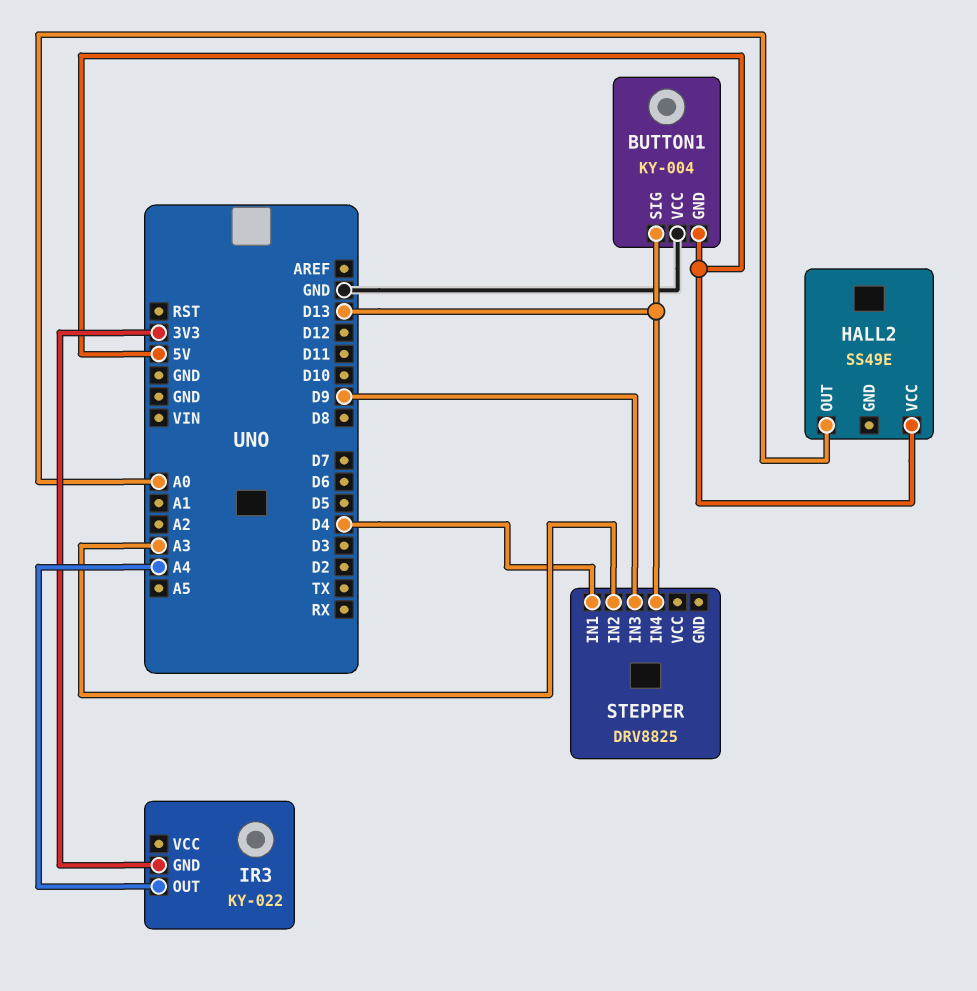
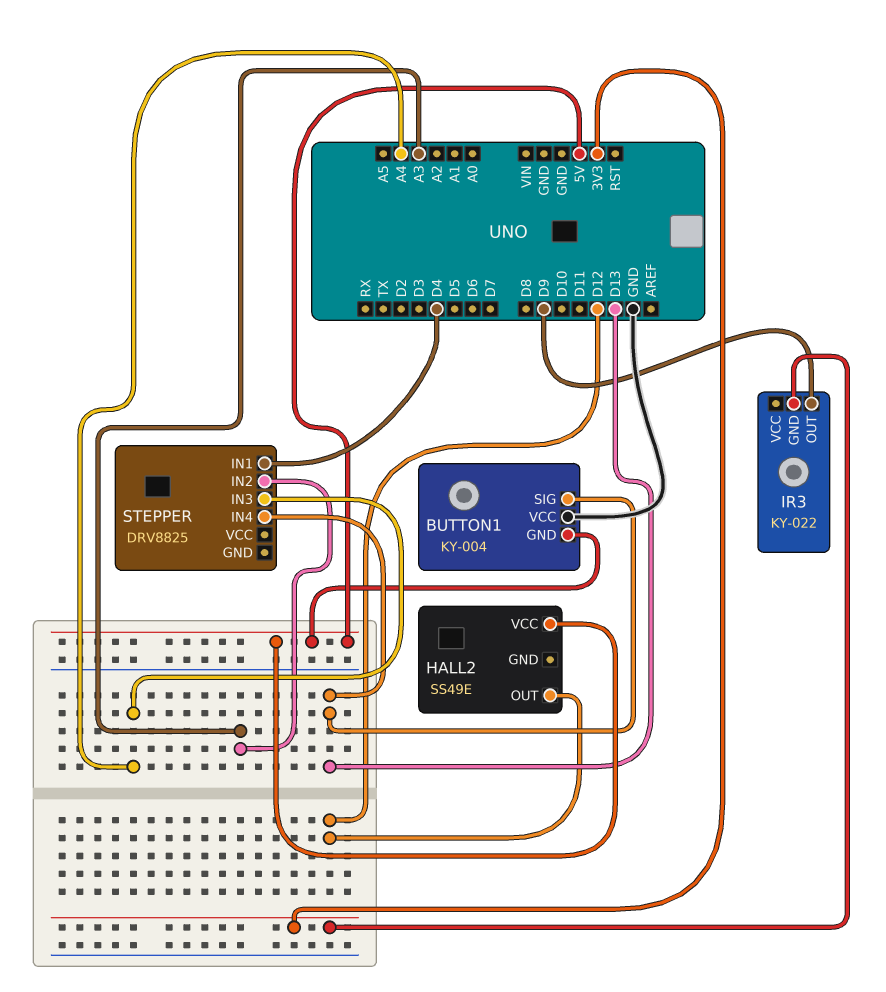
HALL2 pin OUT: A0 -> D12
IR3 pin OUT: A4 -> D9
STEPPER pin IN3: D9 -> A4

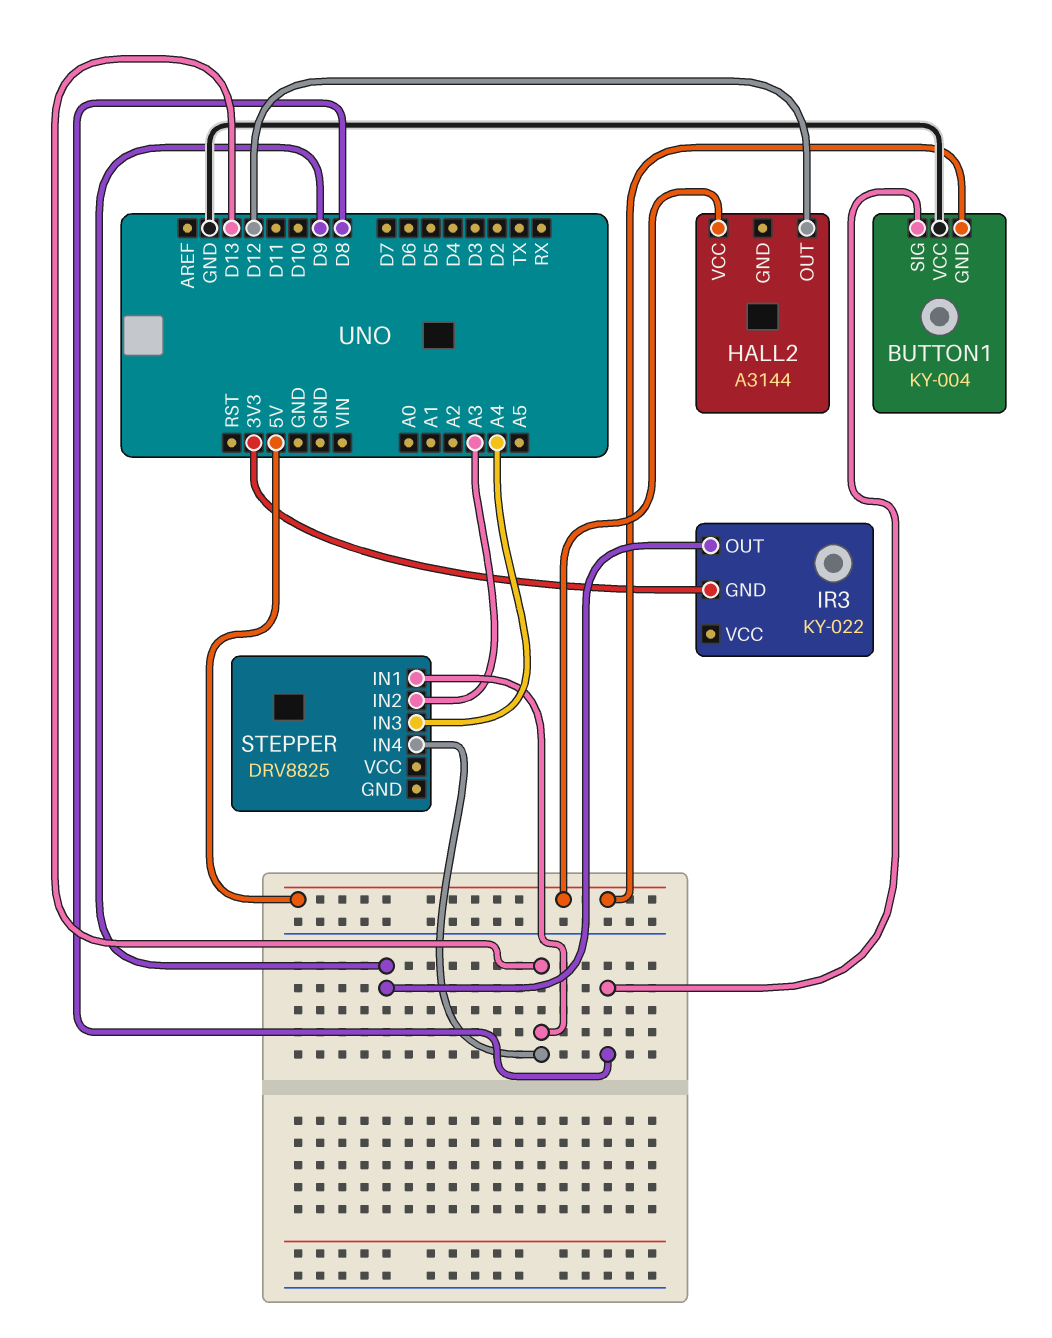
BUTTON1 pin SIG: D13 -> D8
HALL2: SS49E -> A3144
STEPPER pin IN1: D4 -> D13

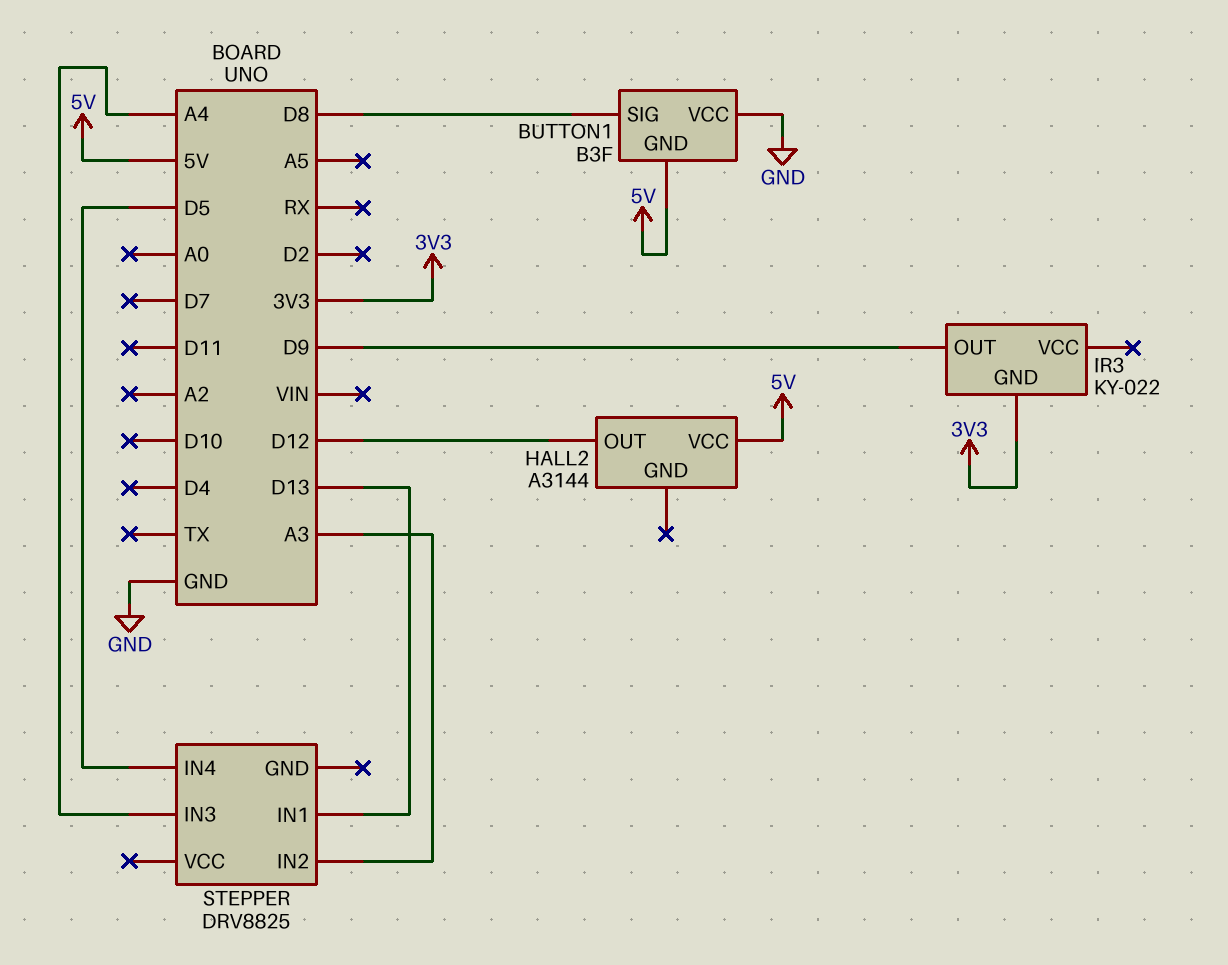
BUTTON1: KY-004 -> B3F
STEPPER pin IN4: D13 -> D5

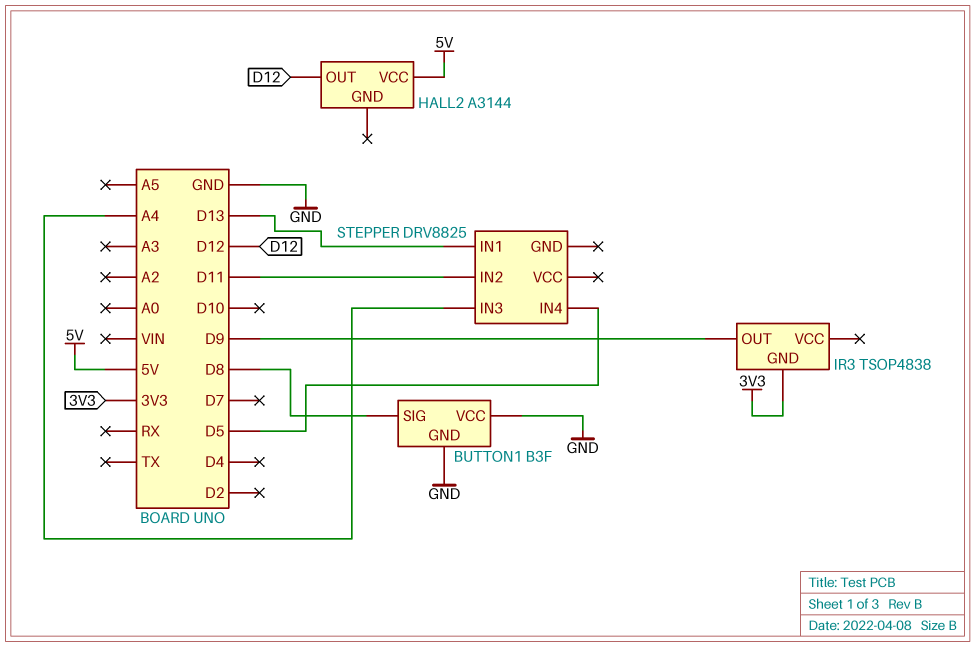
BUTTON1 pin GND: 5V -> GND
IR3: KY-022 -> TSOP4838
STEPPER pin IN2: A3 -> D11

